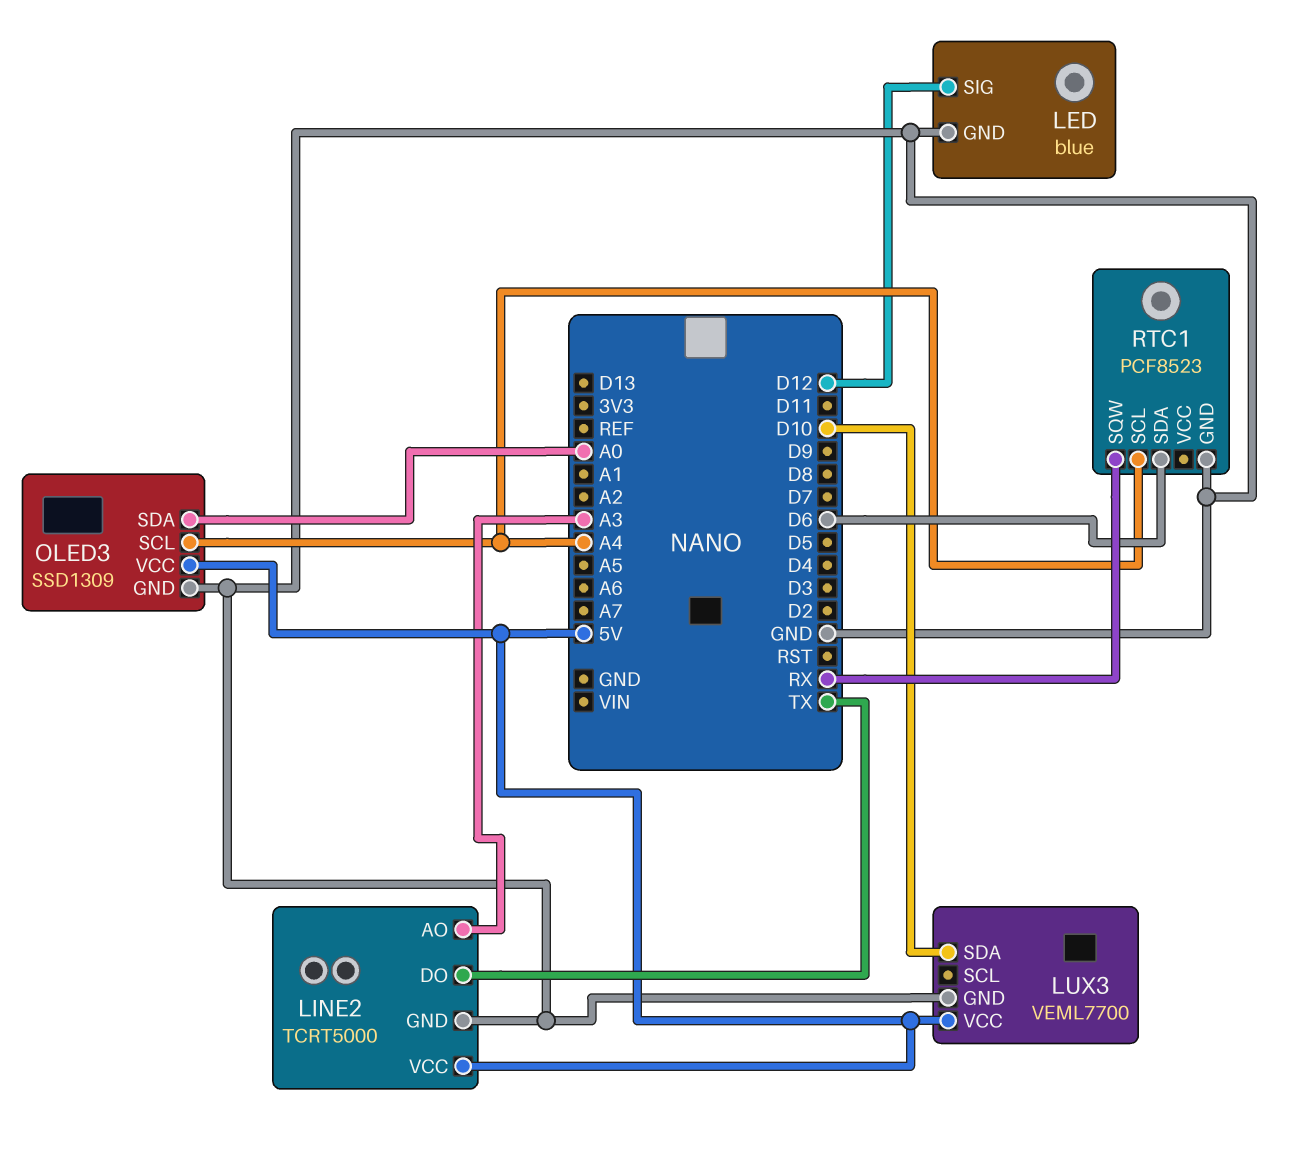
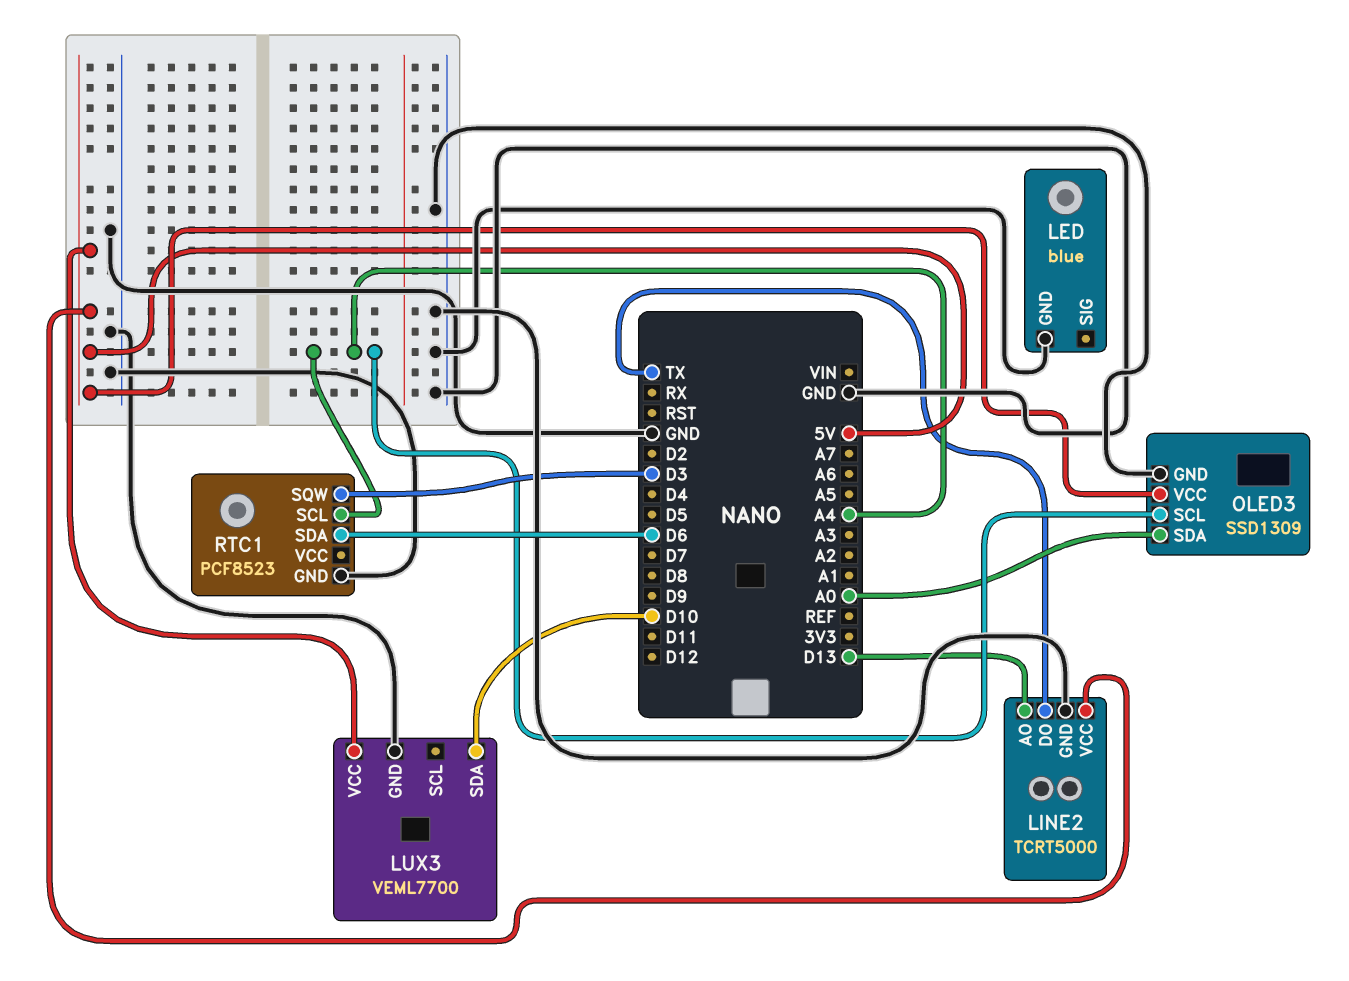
LED pin SIG: D12 -> none
LINE2 pin AO: A3 -> D13
RTC1 pin SQW: RX -> D3

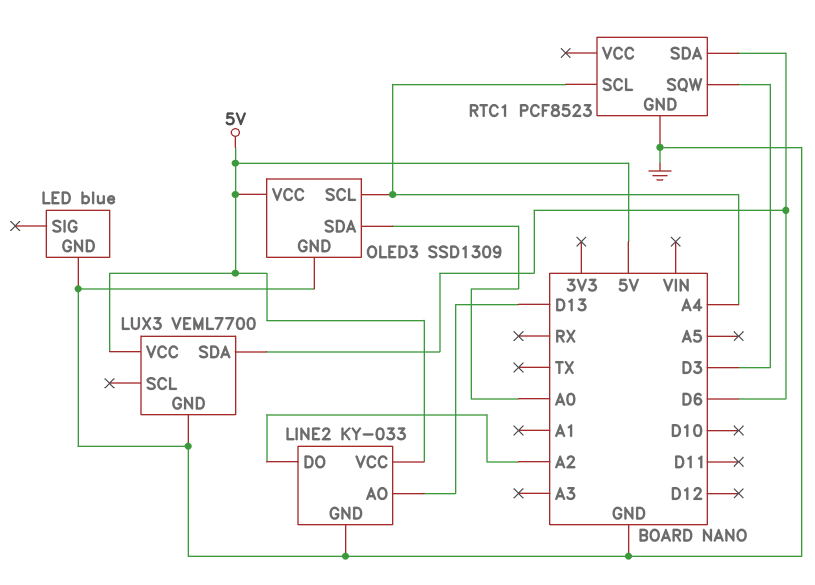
LINE2: TCRT5000 -> KY-033
LINE2 pin DO: TX -> A2
LUX3 pin SDA: D10 -> D6

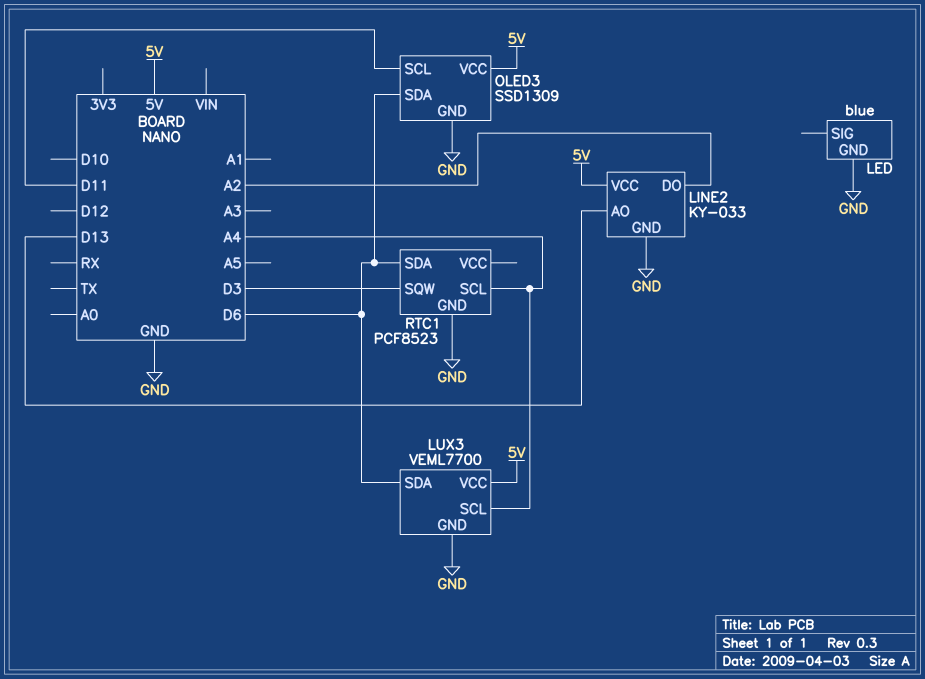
LUX3 pin SCL: none -> A4
OLED3 pin SCL: A4 -> D11
OLED3 pin SDA: A0 -> D6

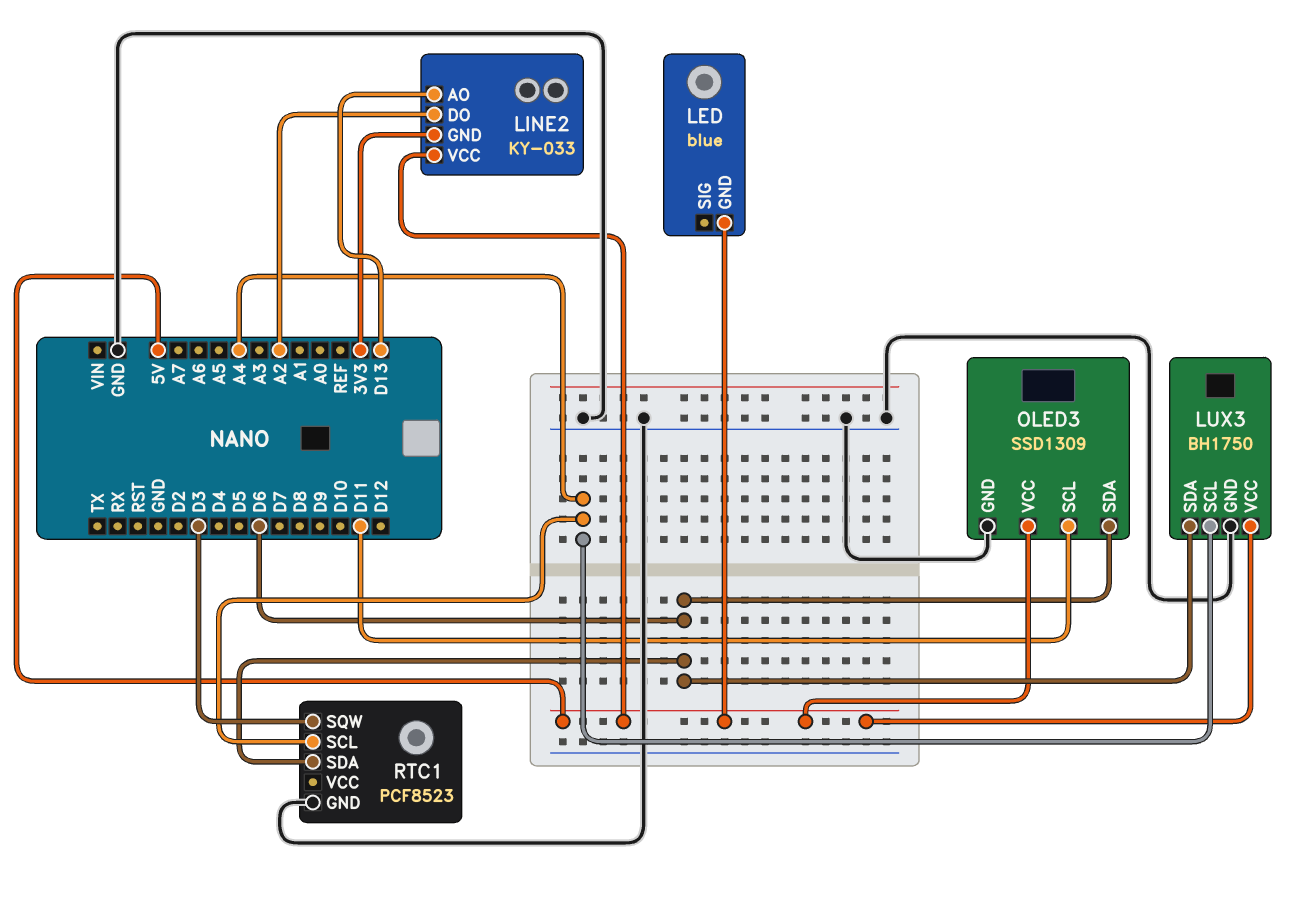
LED pin GND: GND -> 5V
LINE2 pin GND: GND -> 3V3
LUX3: VEML7700 -> BH1750

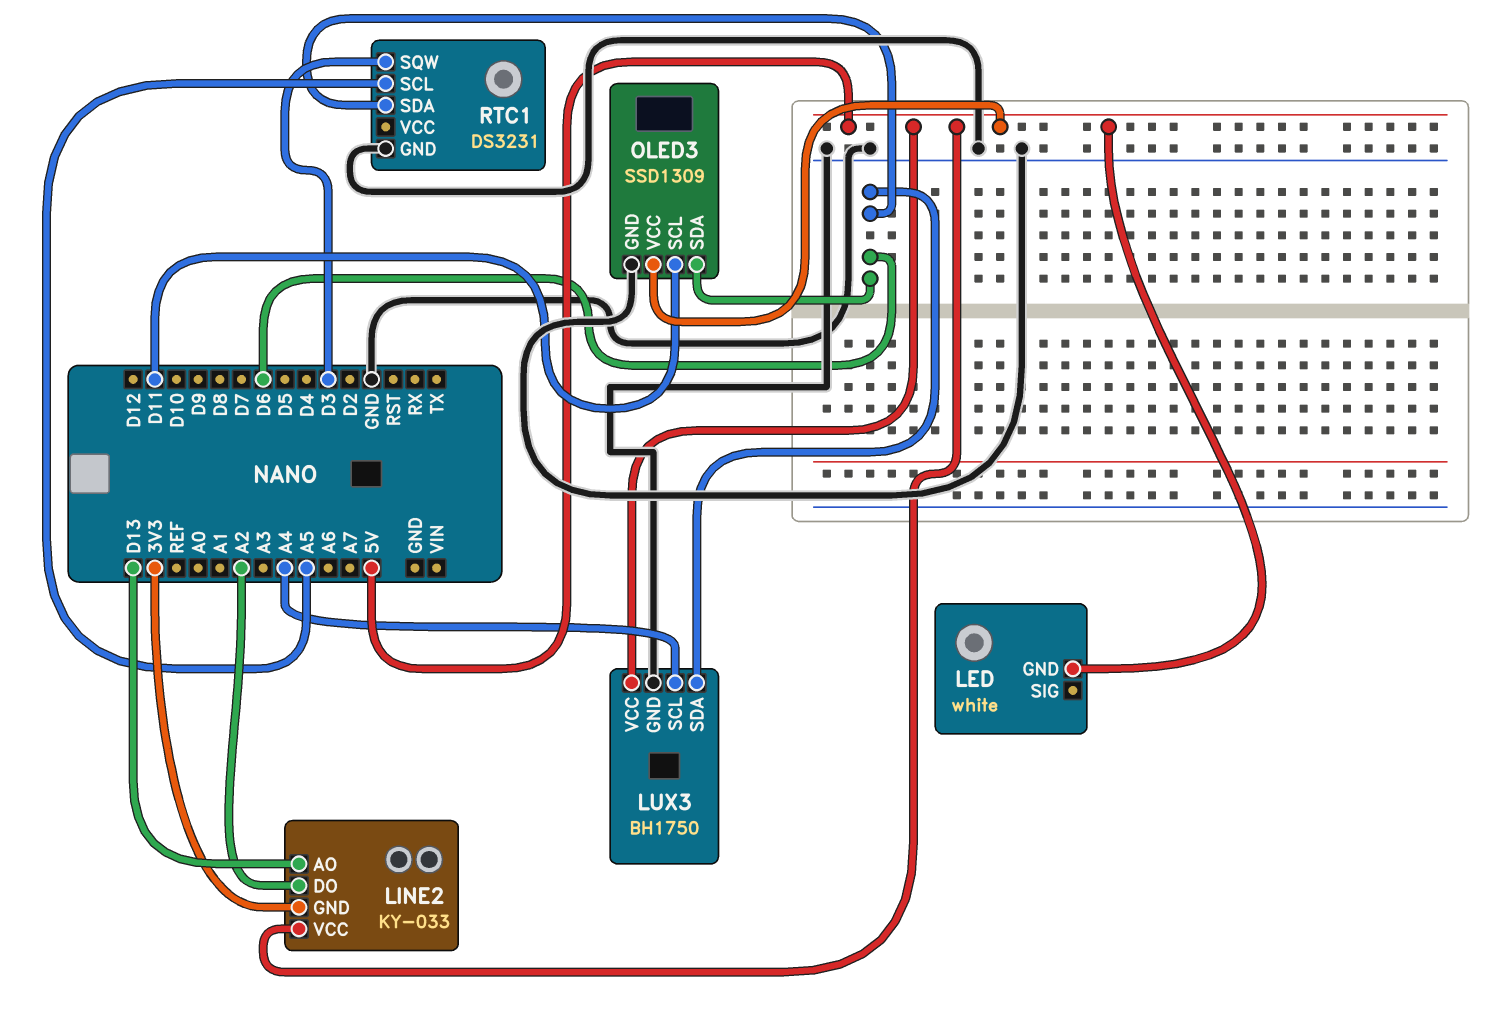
LED: blue -> white
RTC1: PCF8523 -> DS3231
RTC1 pin SCL: A4 -> A5

